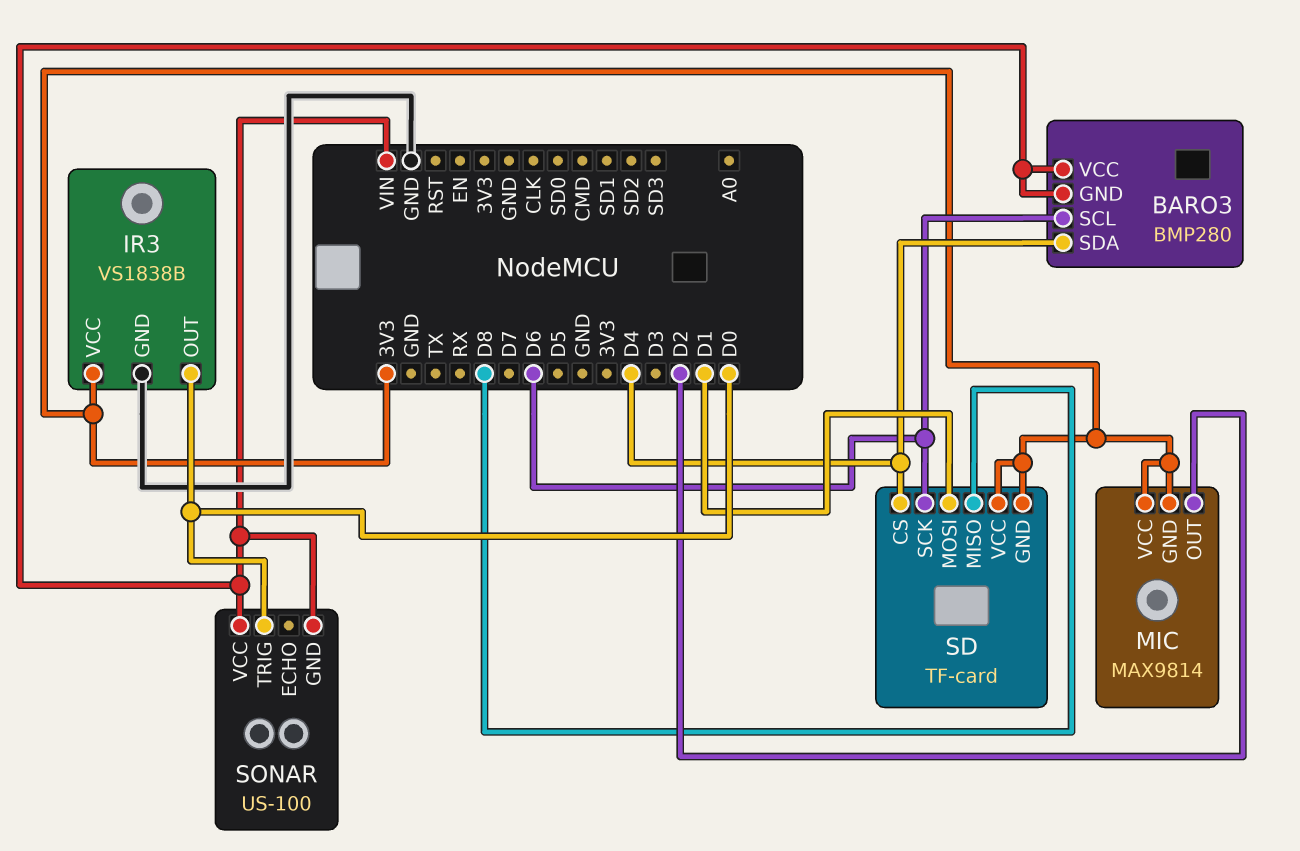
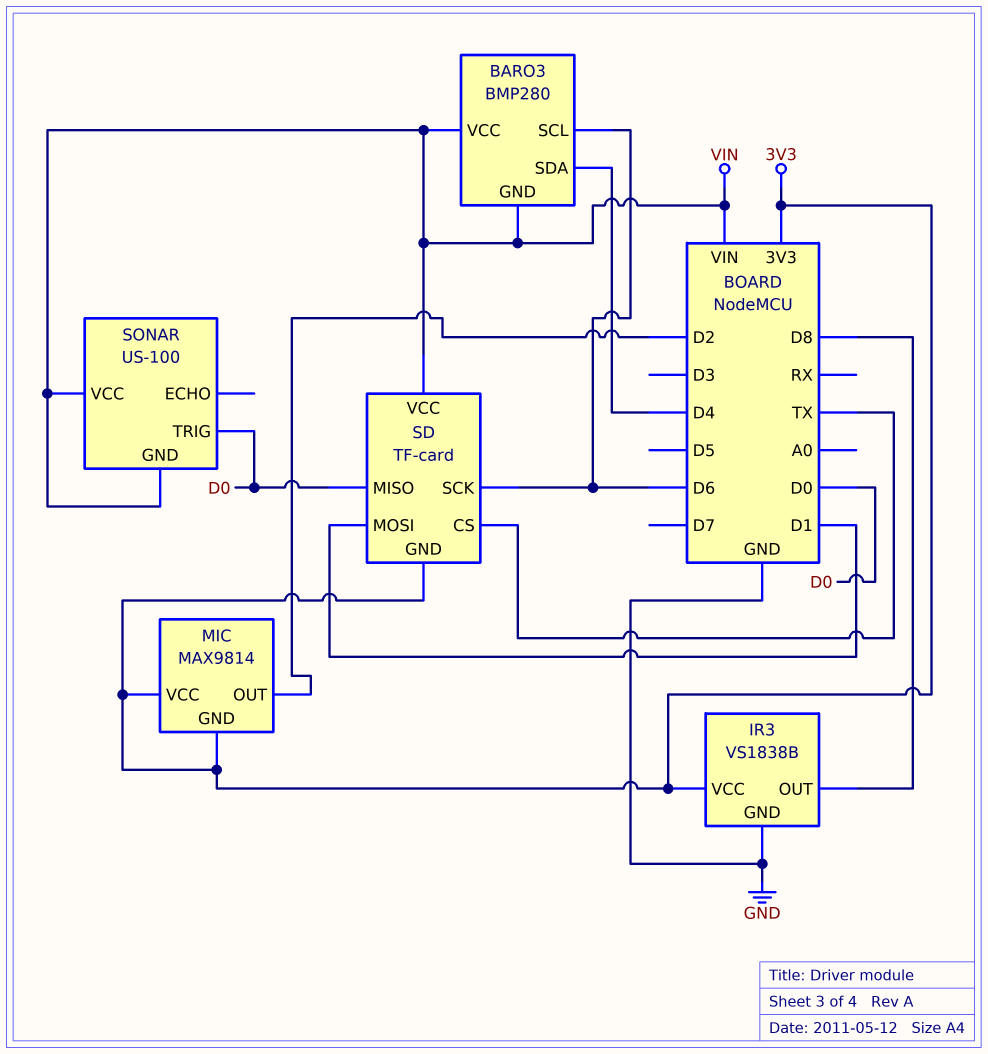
IR3 pin OUT: D0 -> D8
SD pin CS: D4 -> TX
SD pin MISO: D8 -> D0
SD pin VCC: 3V3 -> VIN

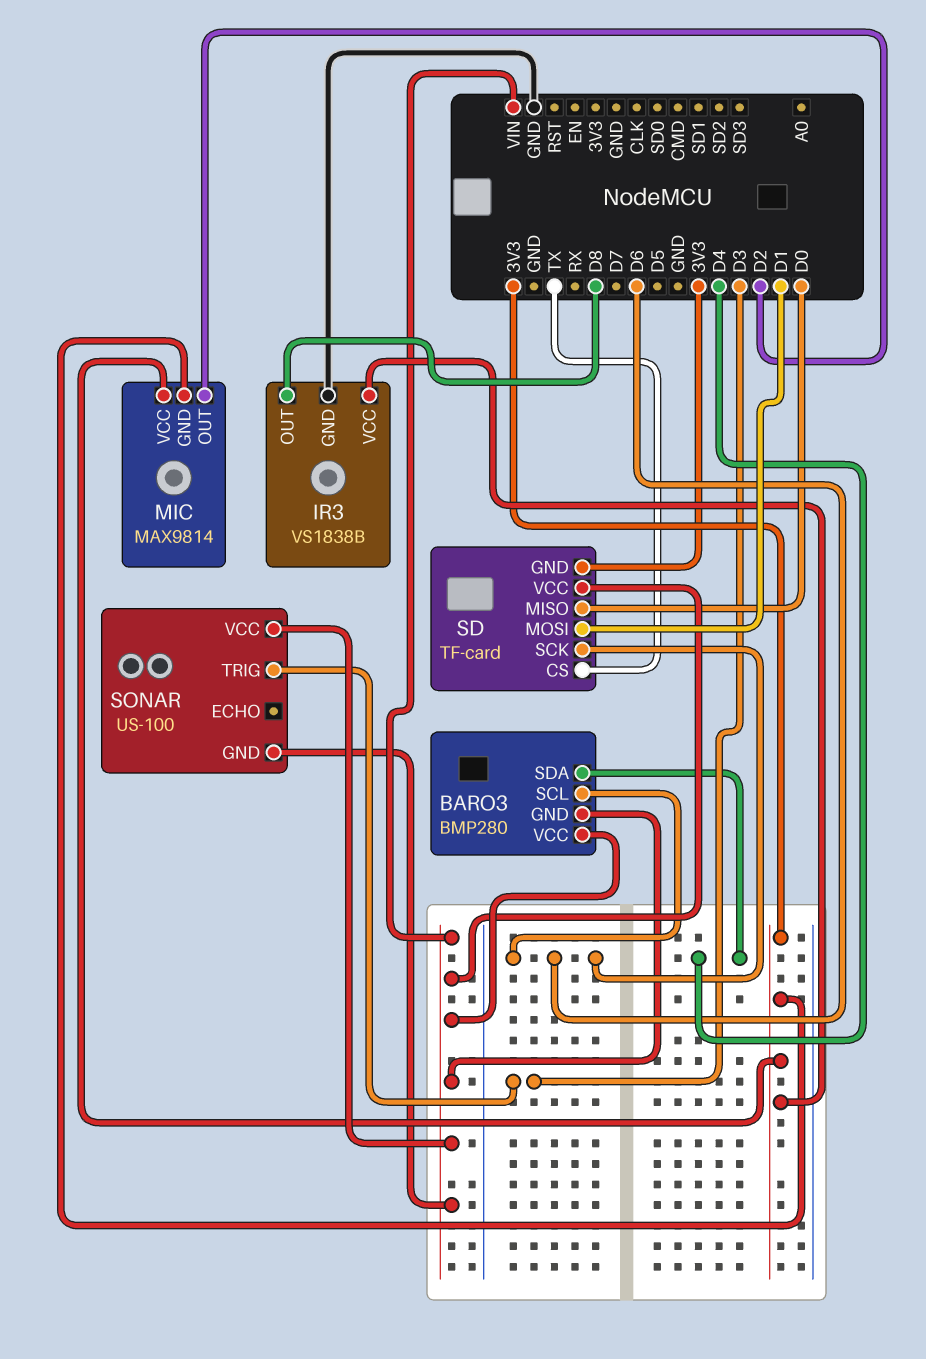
SONAR pin TRIG: D0 -> D3

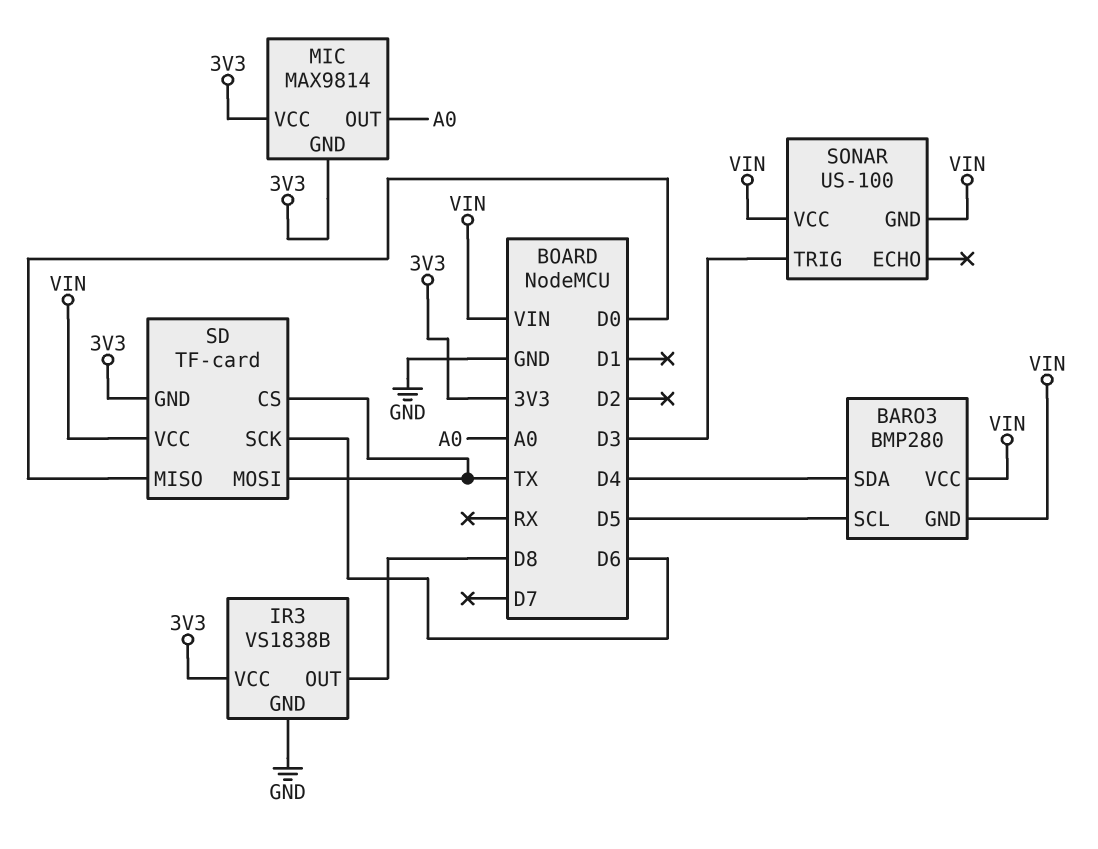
BARO3 pin SCL: D6 -> D5
MIC pin OUT: D2 -> A0
SD pin MOSI: D1 -> TX

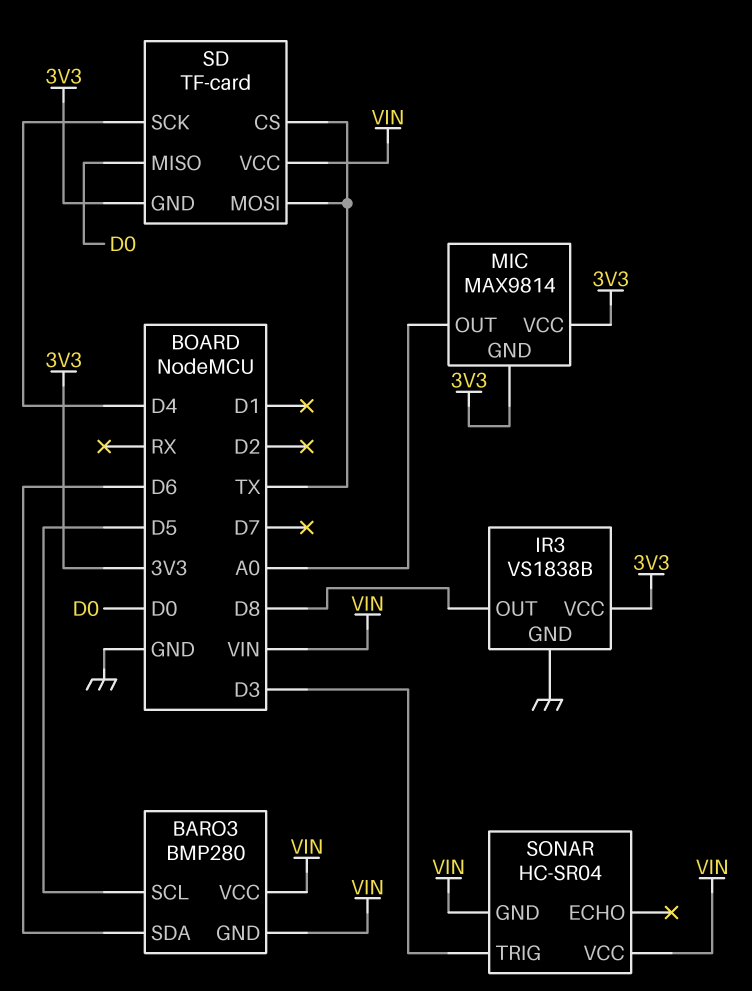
BARO3 pin SDA: D4 -> D6
SD pin SCK: D6 -> D4
SONAR: US-100 -> HC-SR04

